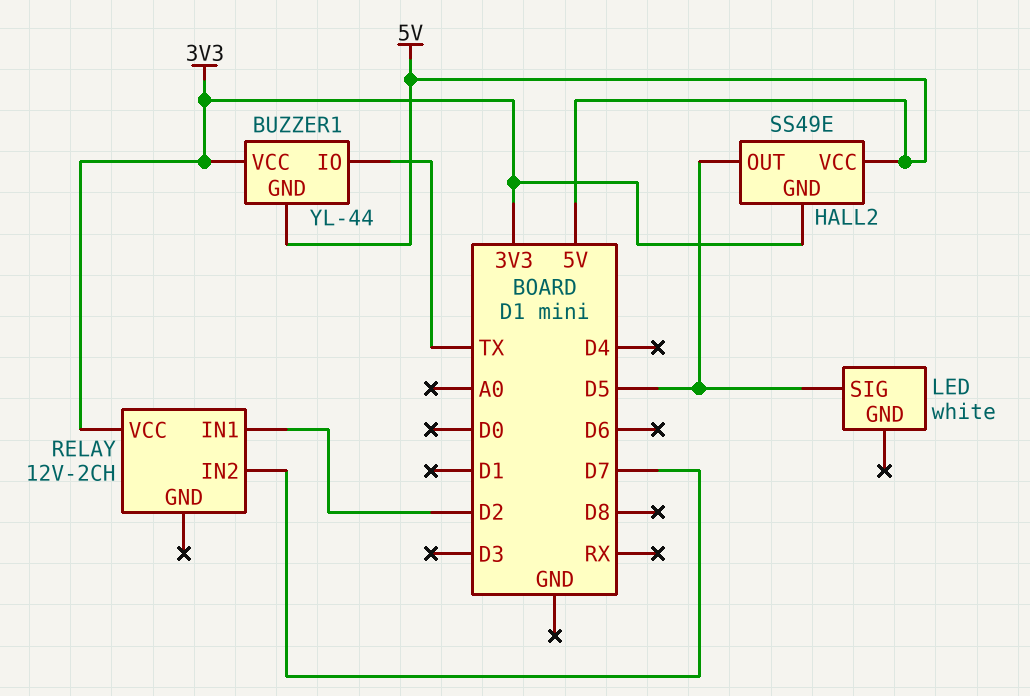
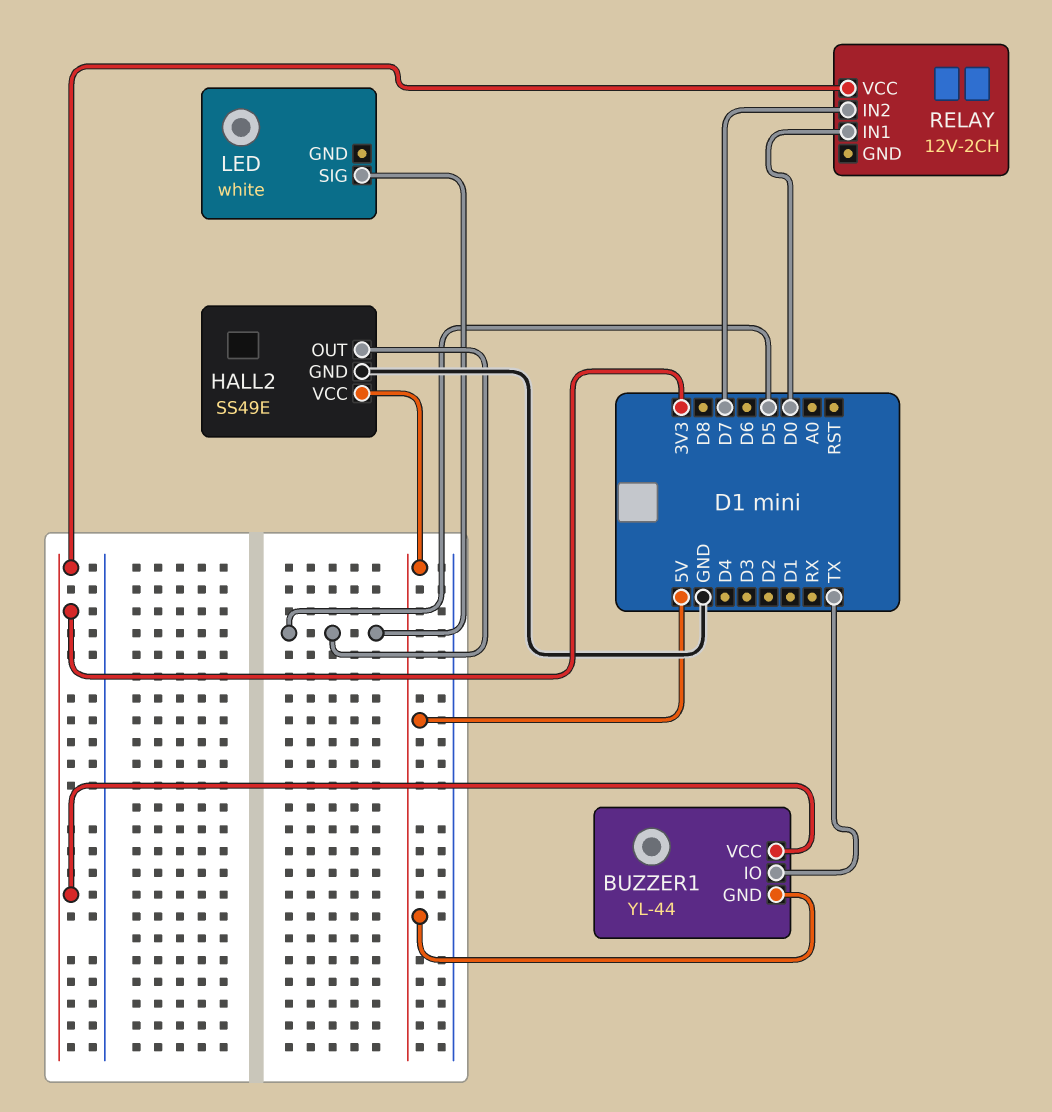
HALL2 pin GND: 3V3 -> GND
RELAY pin IN1: D2 -> D0

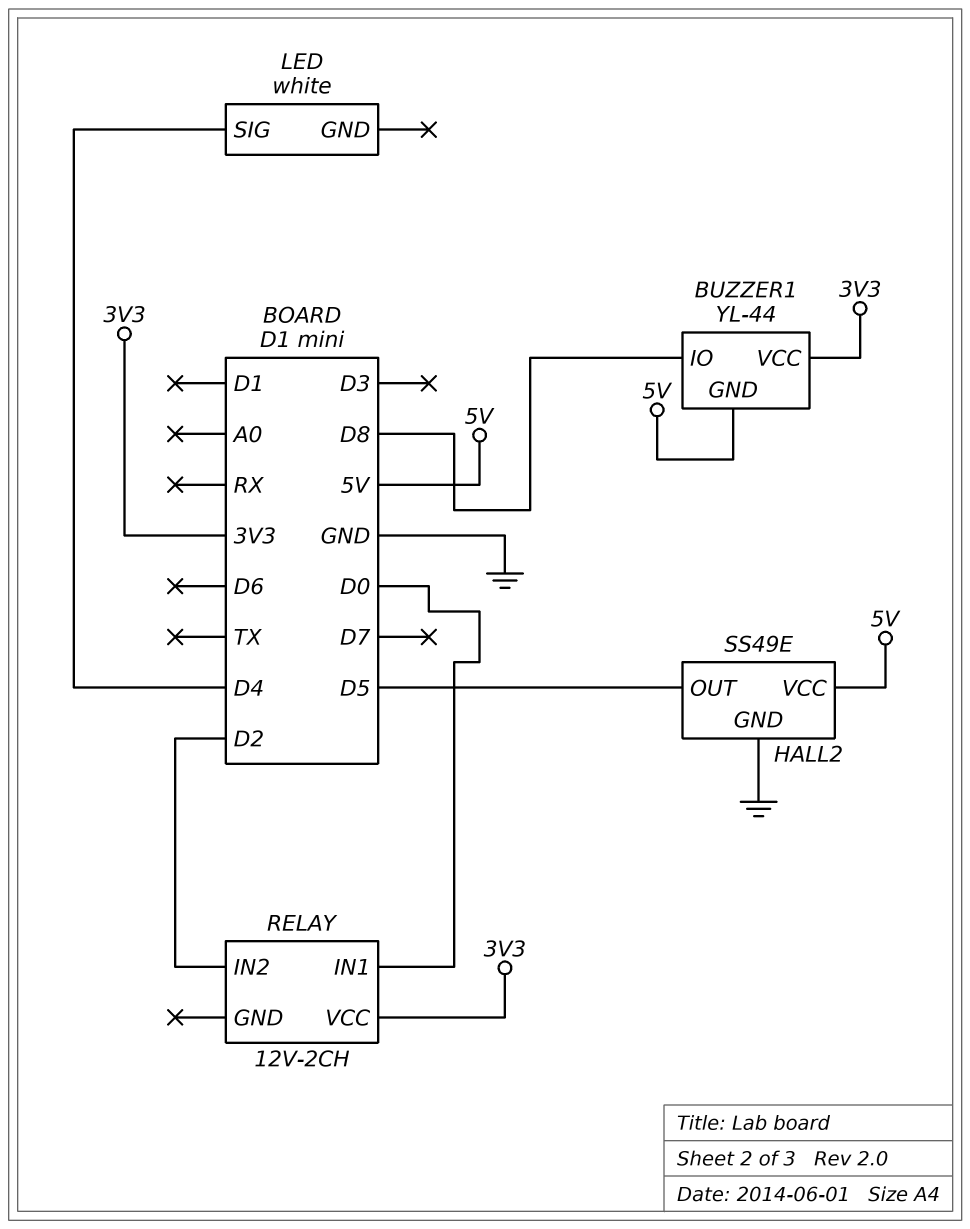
BUZZER1 pin IO: TX -> D8
LED pin SIG: D5 -> D4
RELAY pin IN2: D7 -> D2

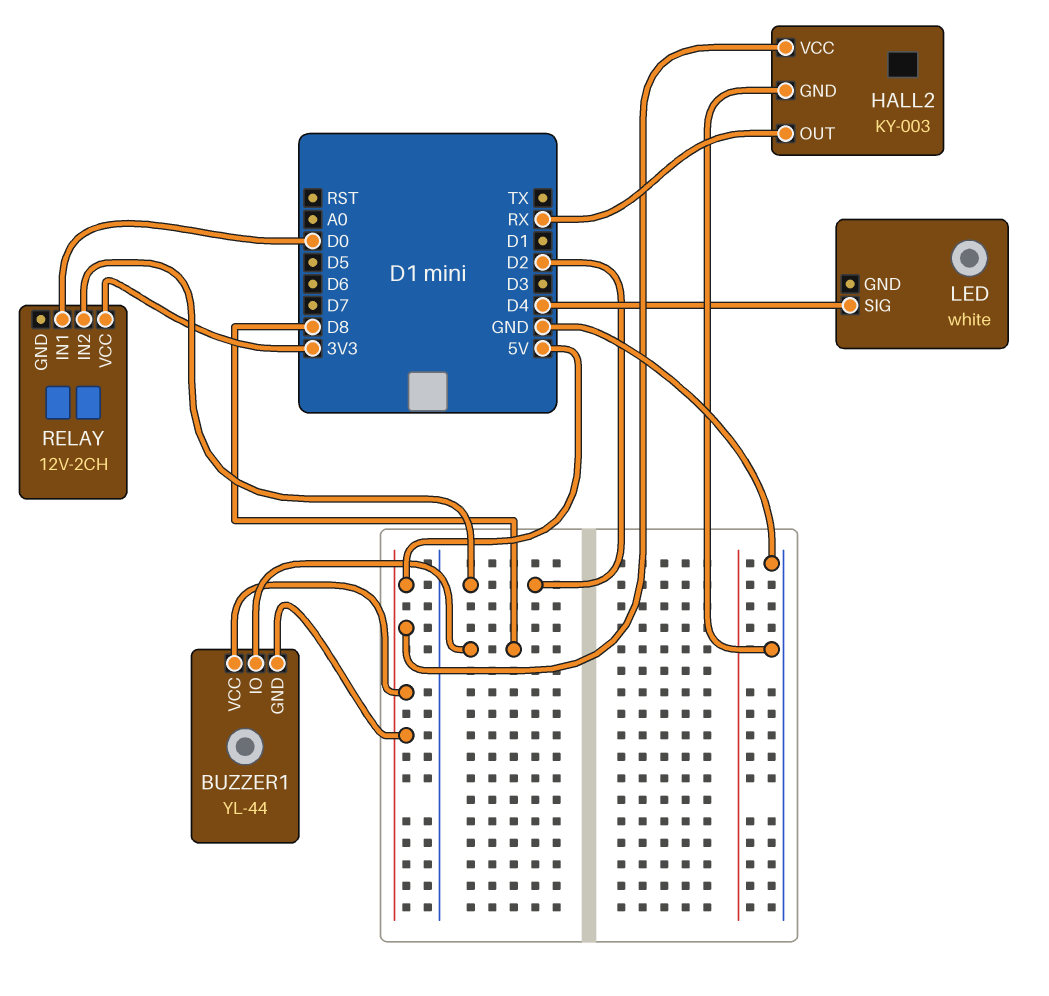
BUZZER1 pin VCC: 3V3 -> 5V
HALL2: SS49E -> KY-003
HALL2 pin OUT: D5 -> RX

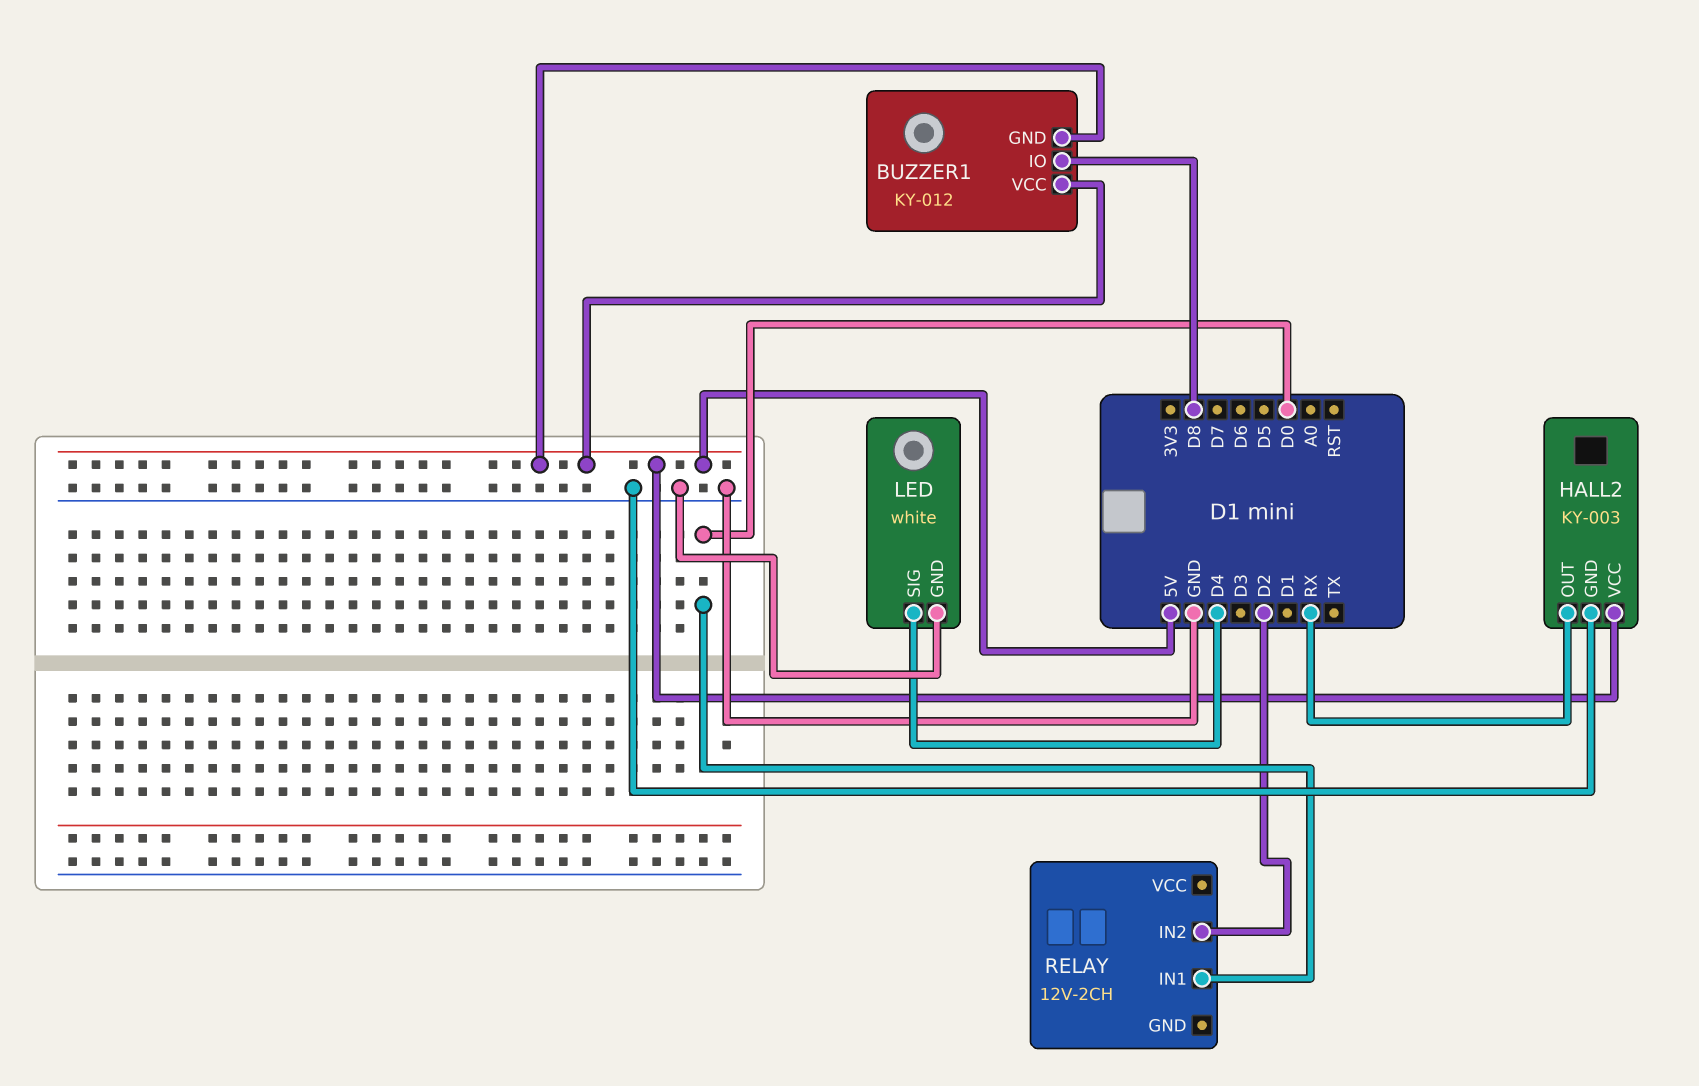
BUZZER1: YL-44 -> KY-012
LED pin GND: none -> GND
RELAY pin VCC: 3V3 -> none

